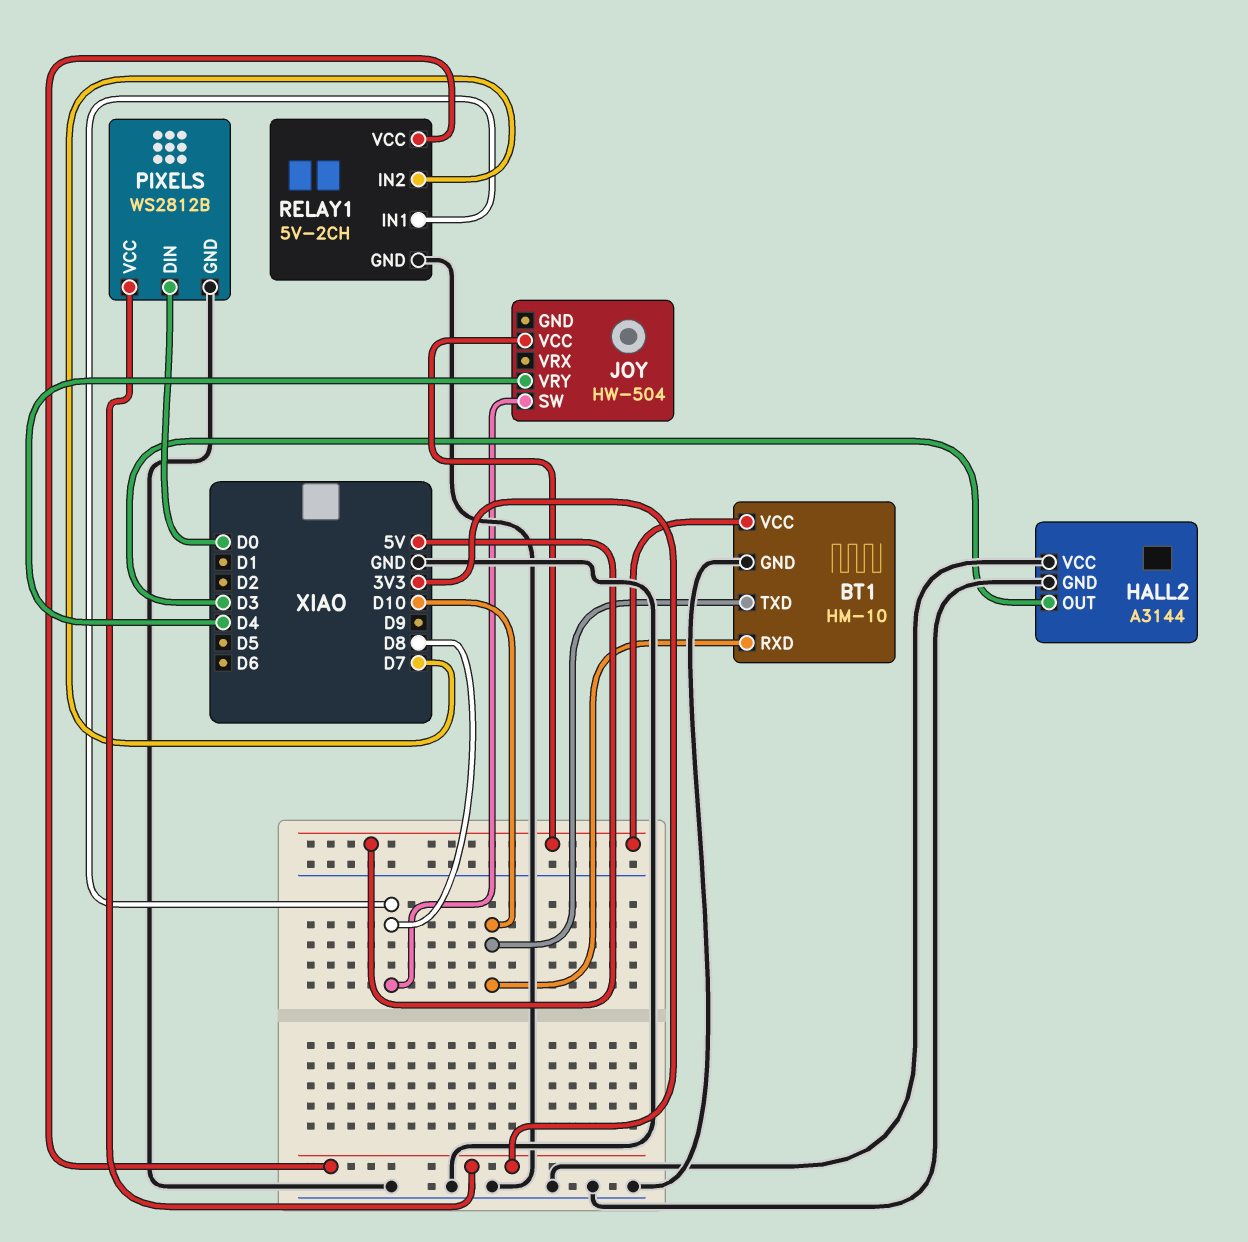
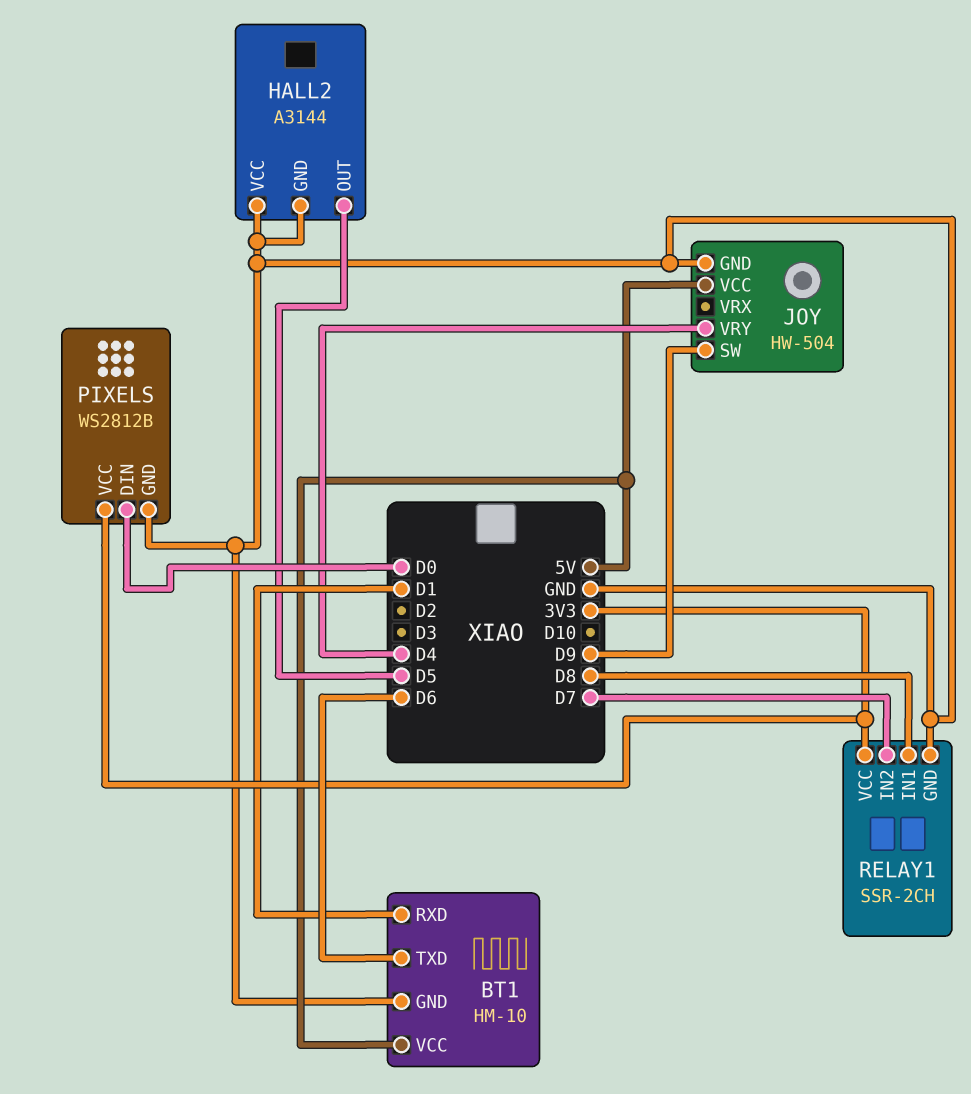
BT1 pin RXD: D10 -> D1
BT1 pin TXD: D10 -> D6
HALL2 pin OUT: D3 -> D5
JOY pin GND: none -> GND
JOY pin SW: D8 -> D9
RELAY1: 5V-2CH -> SSR-2CH

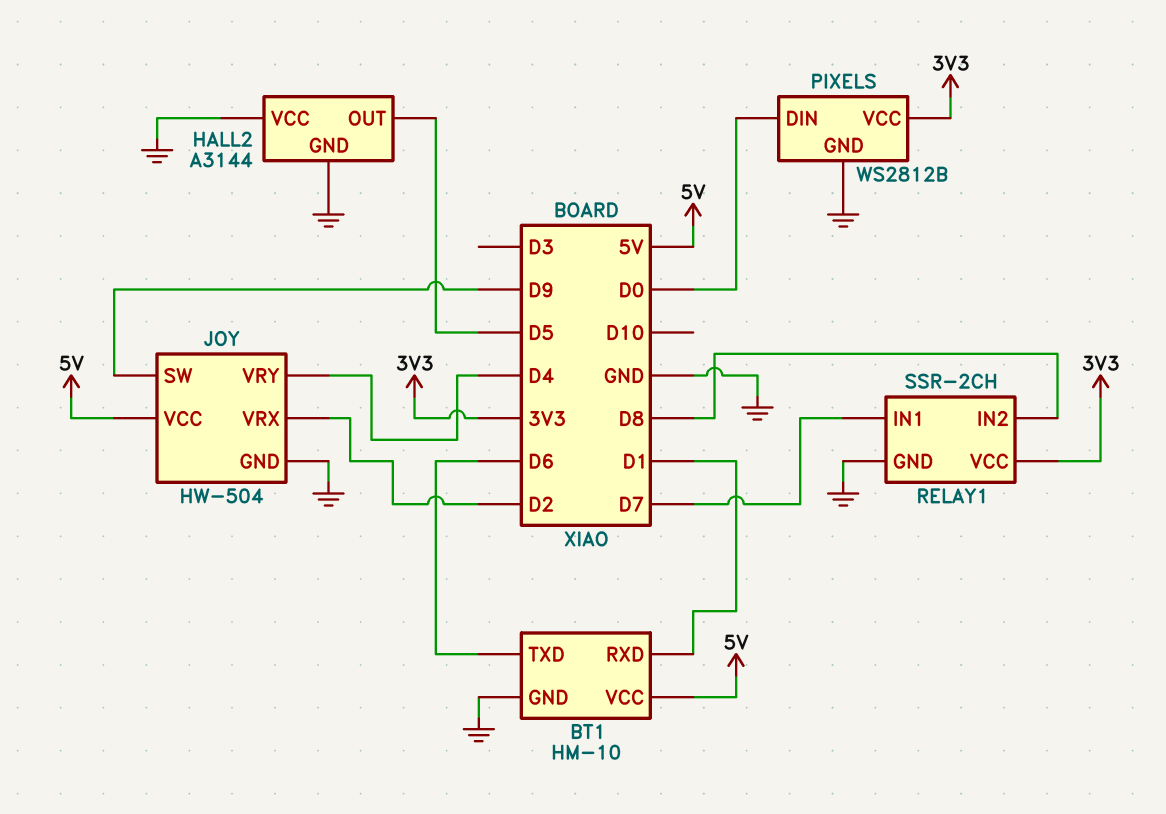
JOY pin VRX: none -> D2
RELAY1 pin IN1: D8 -> D7
RELAY1 pin IN2: D7 -> D8

